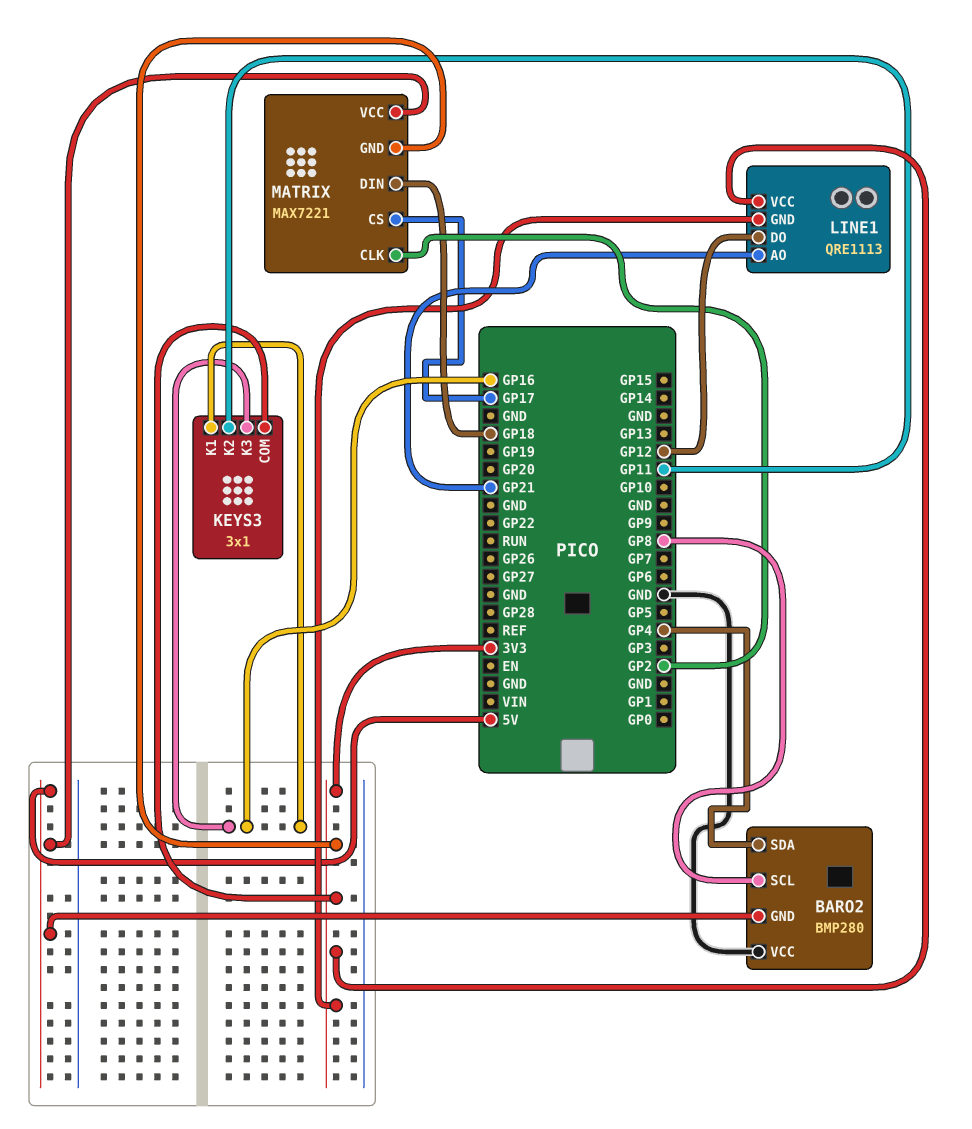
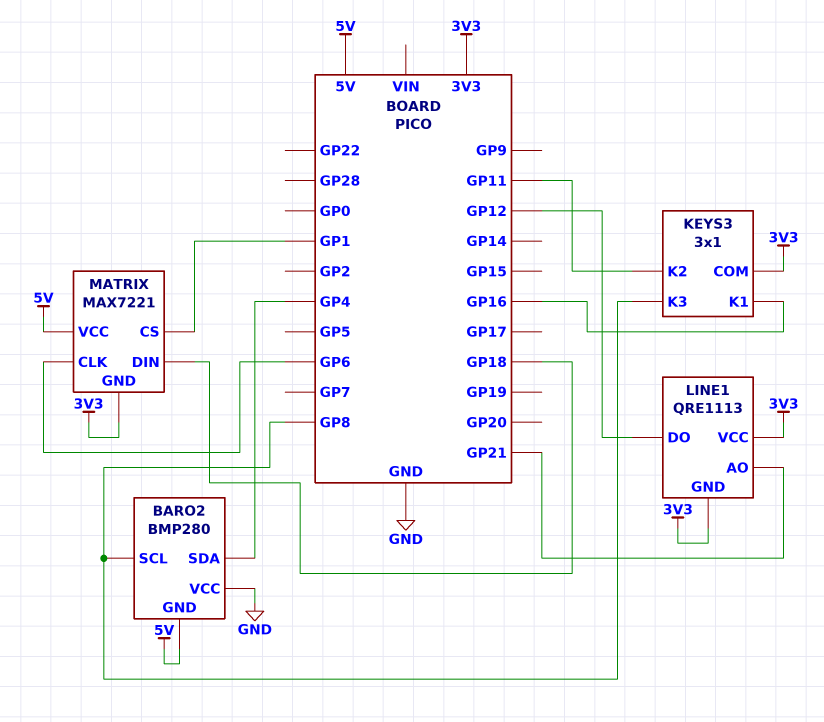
KEYS3 pin K3: GP16 -> GP8
MATRIX pin CLK: GP2 -> GP6
MATRIX pin CS: GP17 -> GP1

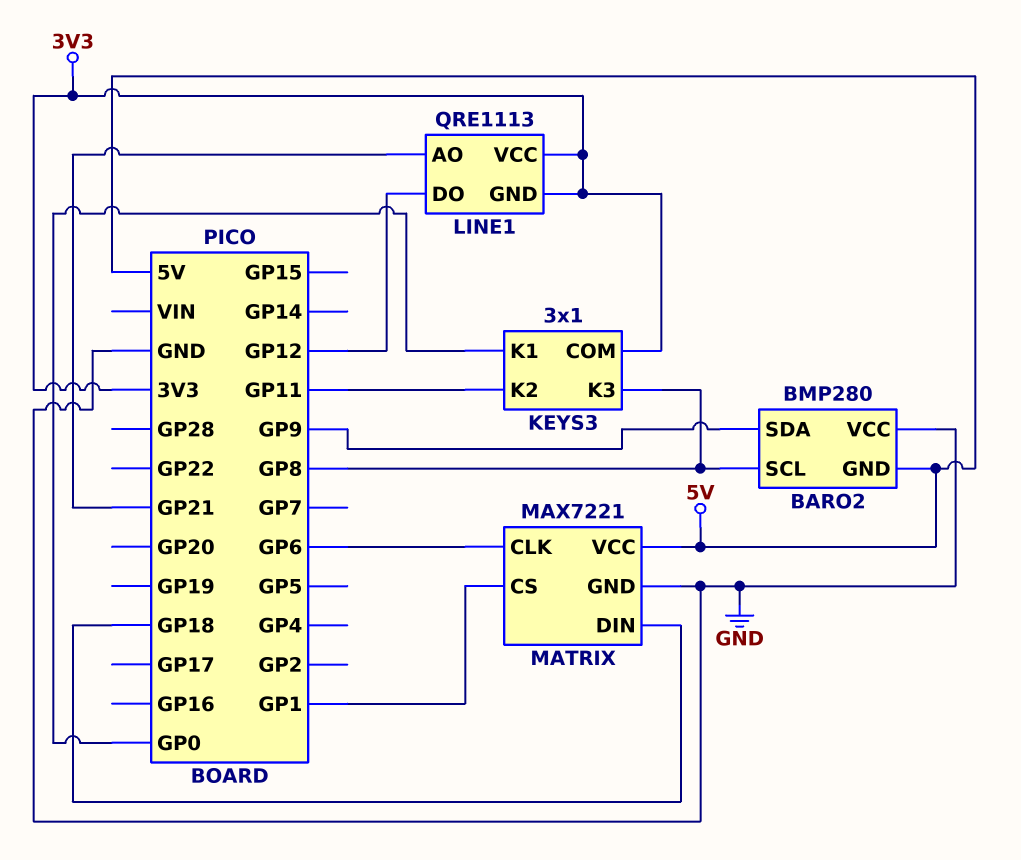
BARO2 pin SDA: GP4 -> GP9
KEYS3 pin K1: GP16 -> GP0
MATRIX pin GND: 3V3 -> GND

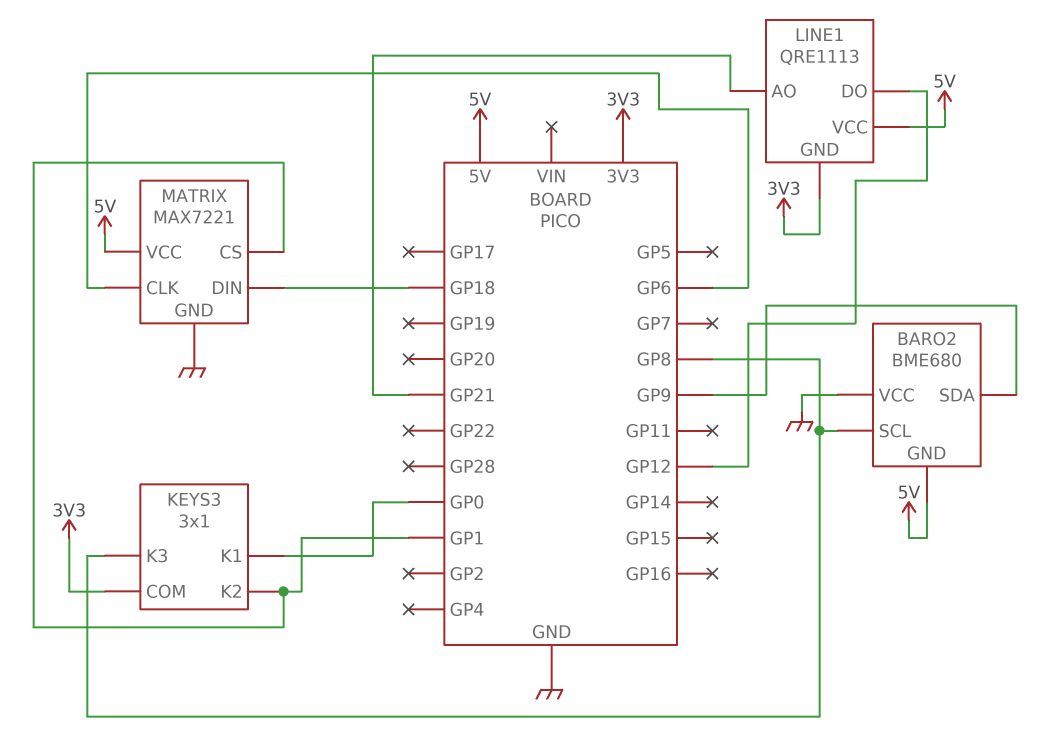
BARO2: BMP280 -> BME680
KEYS3 pin K2: GP11 -> GP1
LINE1 pin VCC: 3V3 -> 5V

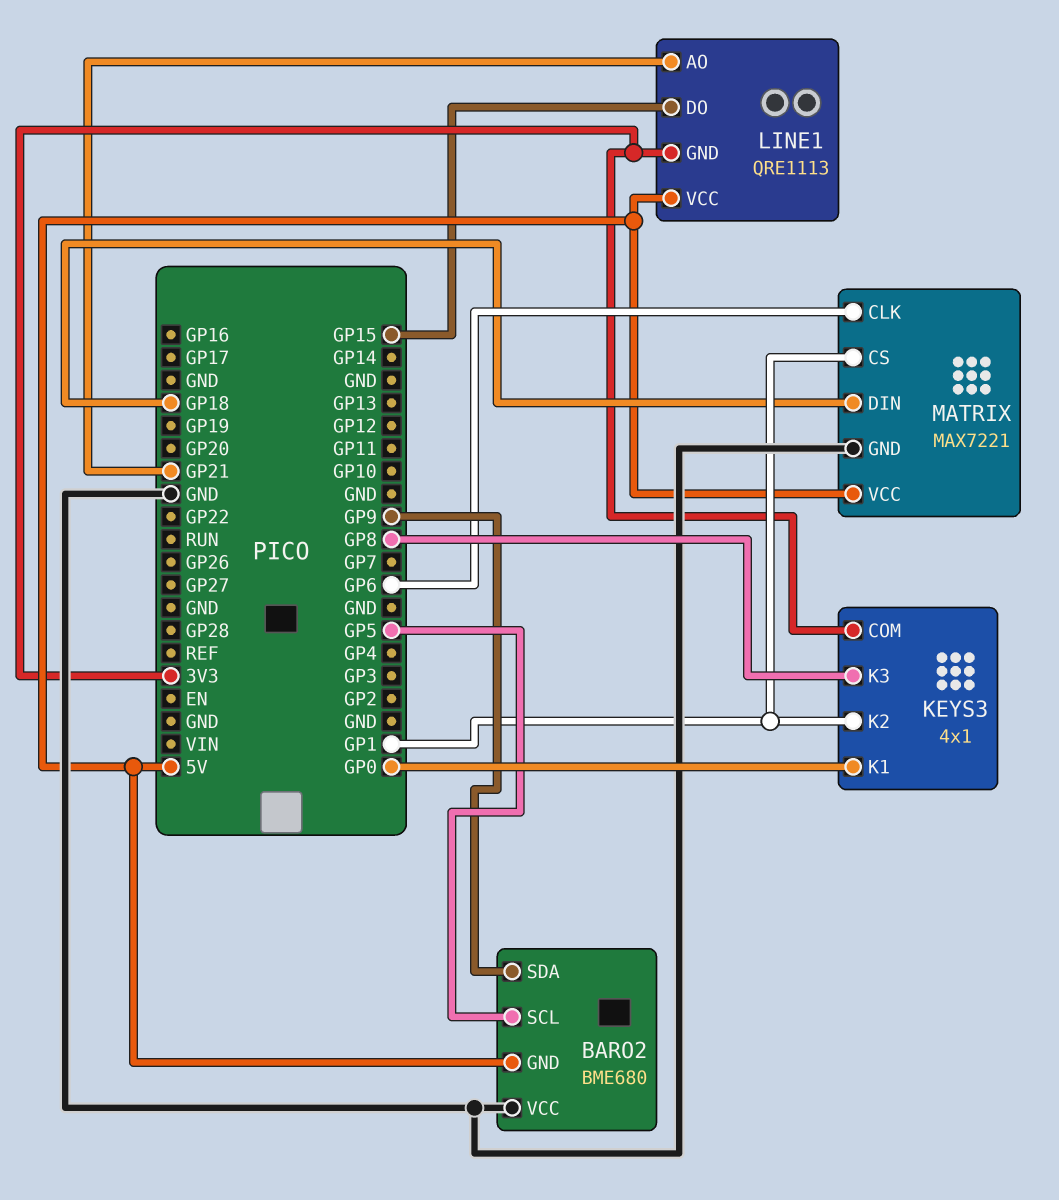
BARO2 pin SCL: GP8 -> GP5
KEYS3: 3x1 -> 4x1
LINE1 pin DO: GP12 -> GP15

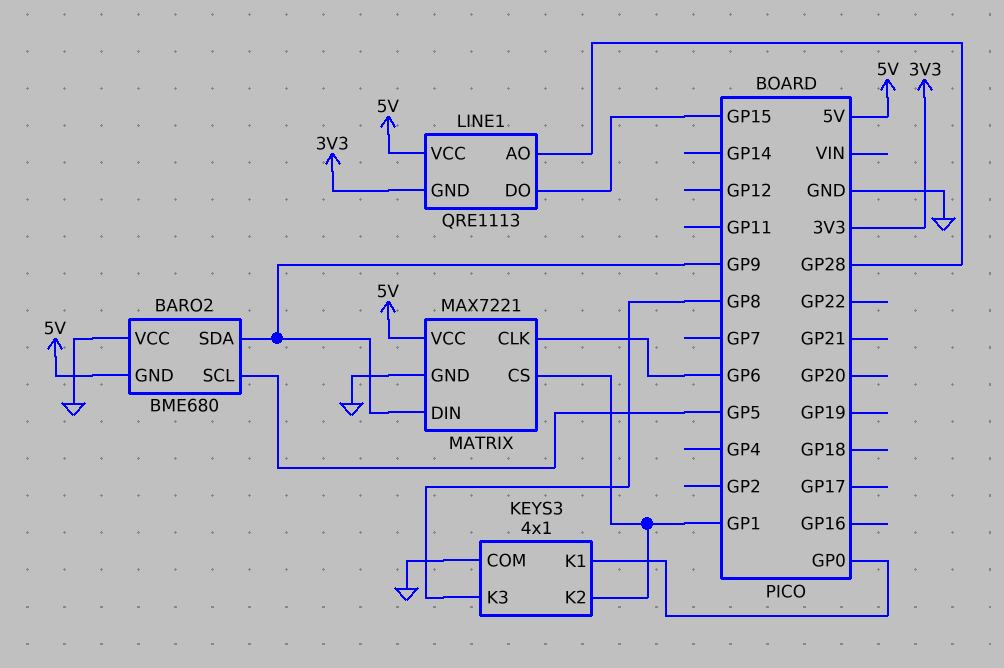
KEYS3 pin COM: 3V3 -> GND
LINE1 pin AO: GP21 -> GP28
MATRIX pin DIN: GP18 -> GP9

